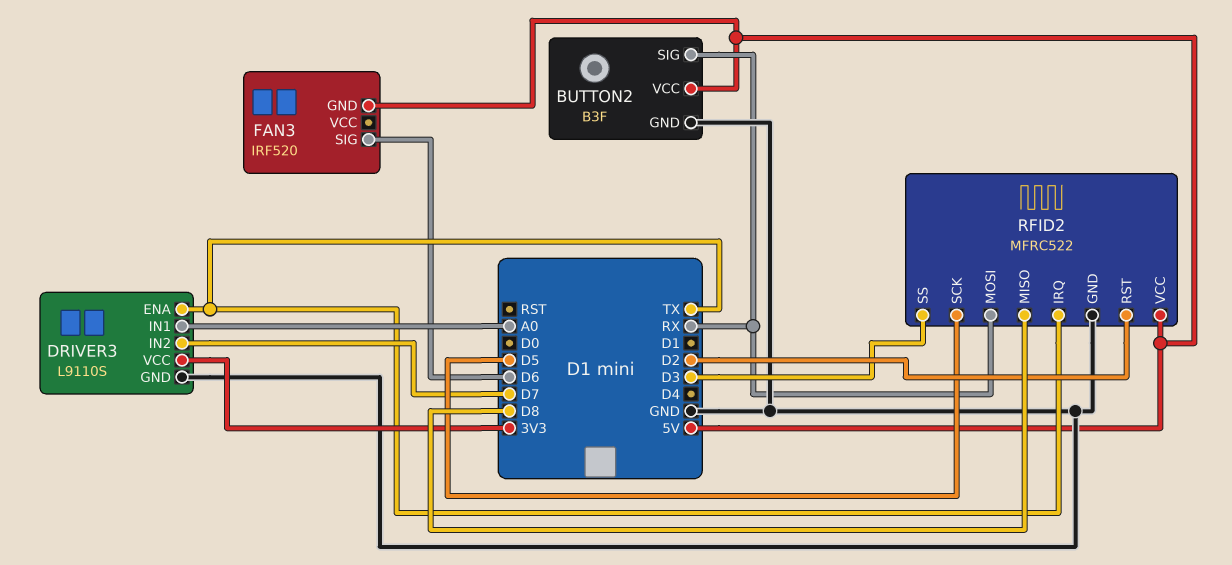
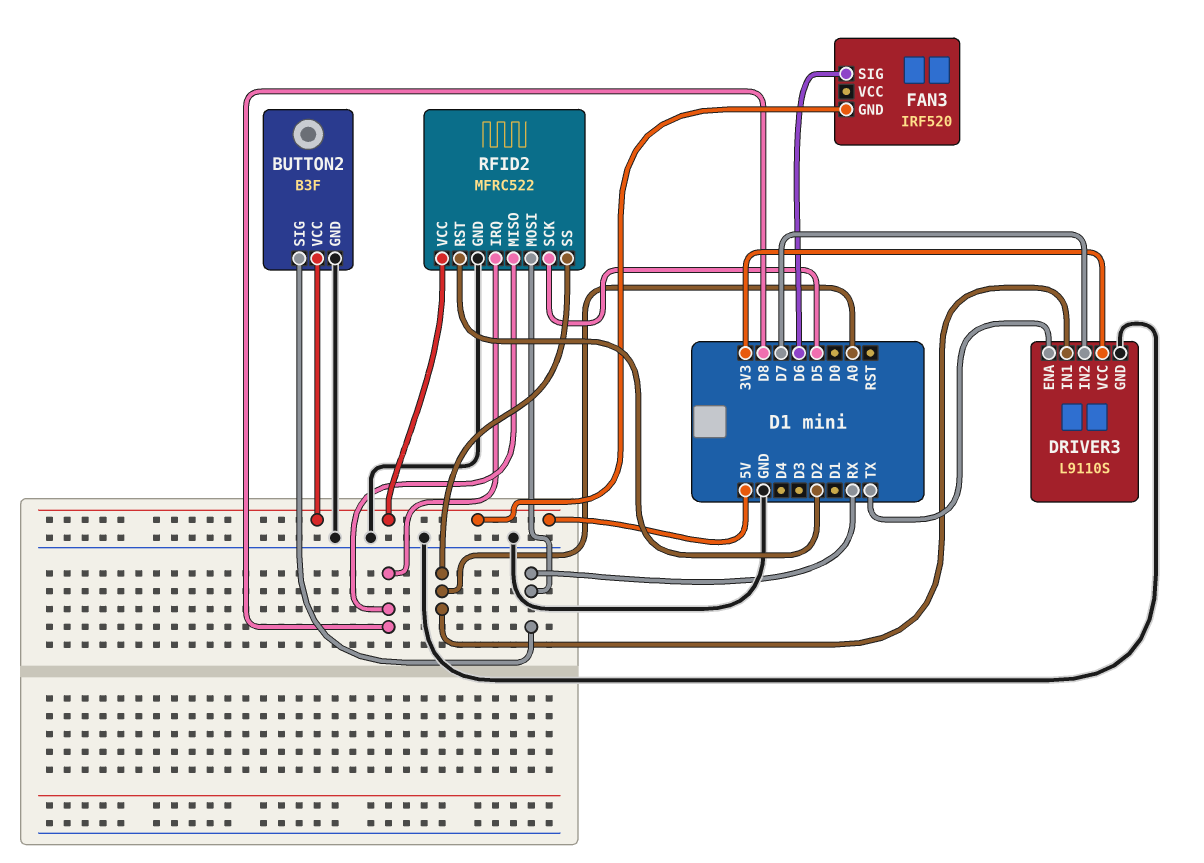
RFID2 pin IRQ: TX -> D8
RFID2 pin SS: D3 -> A0

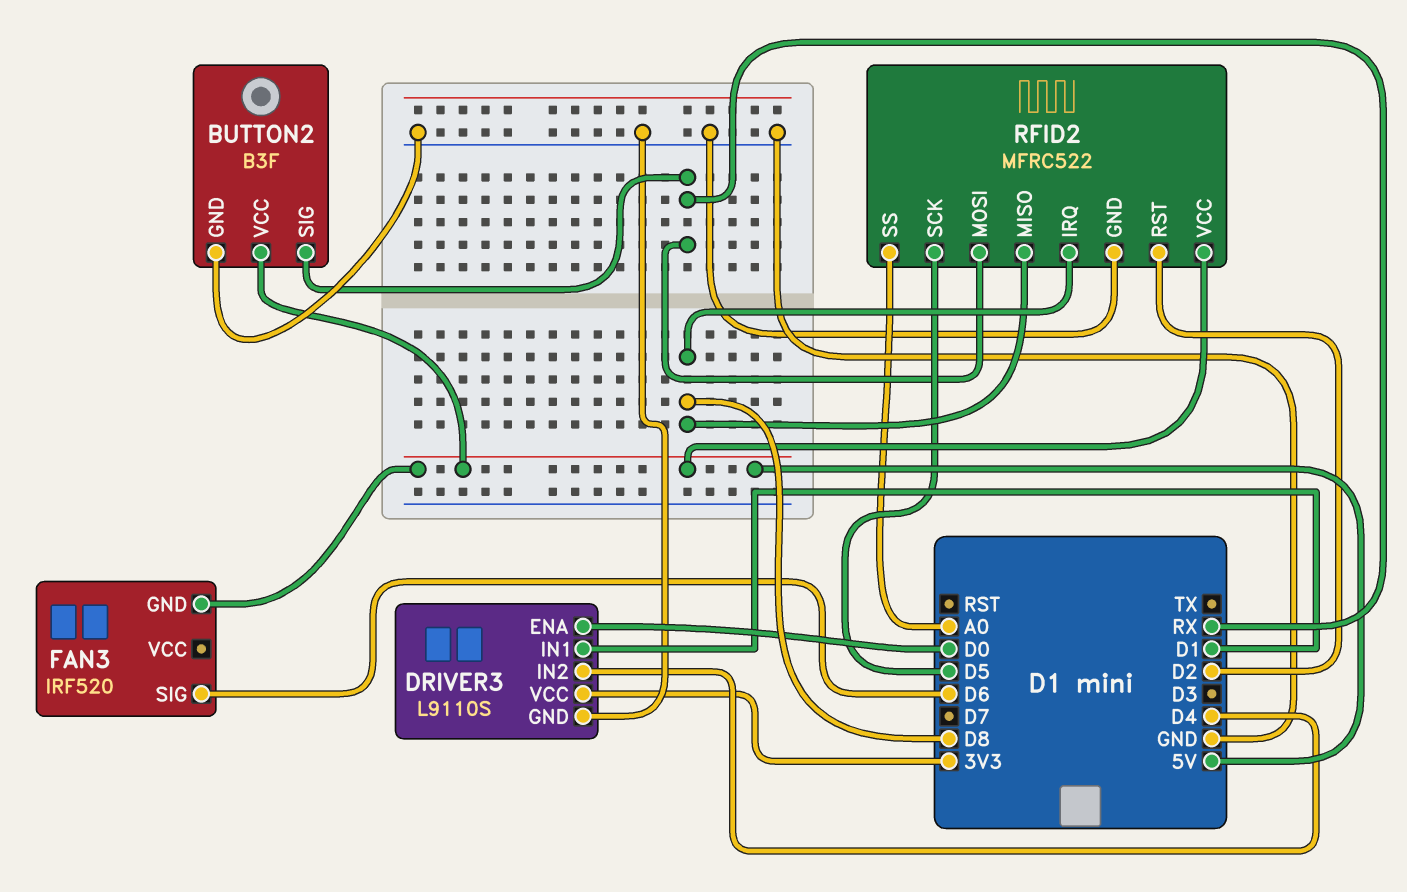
DRIVER3 pin ENA: TX -> D0
DRIVER3 pin IN1: A0 -> D1
DRIVER3 pin IN2: D7 -> D4

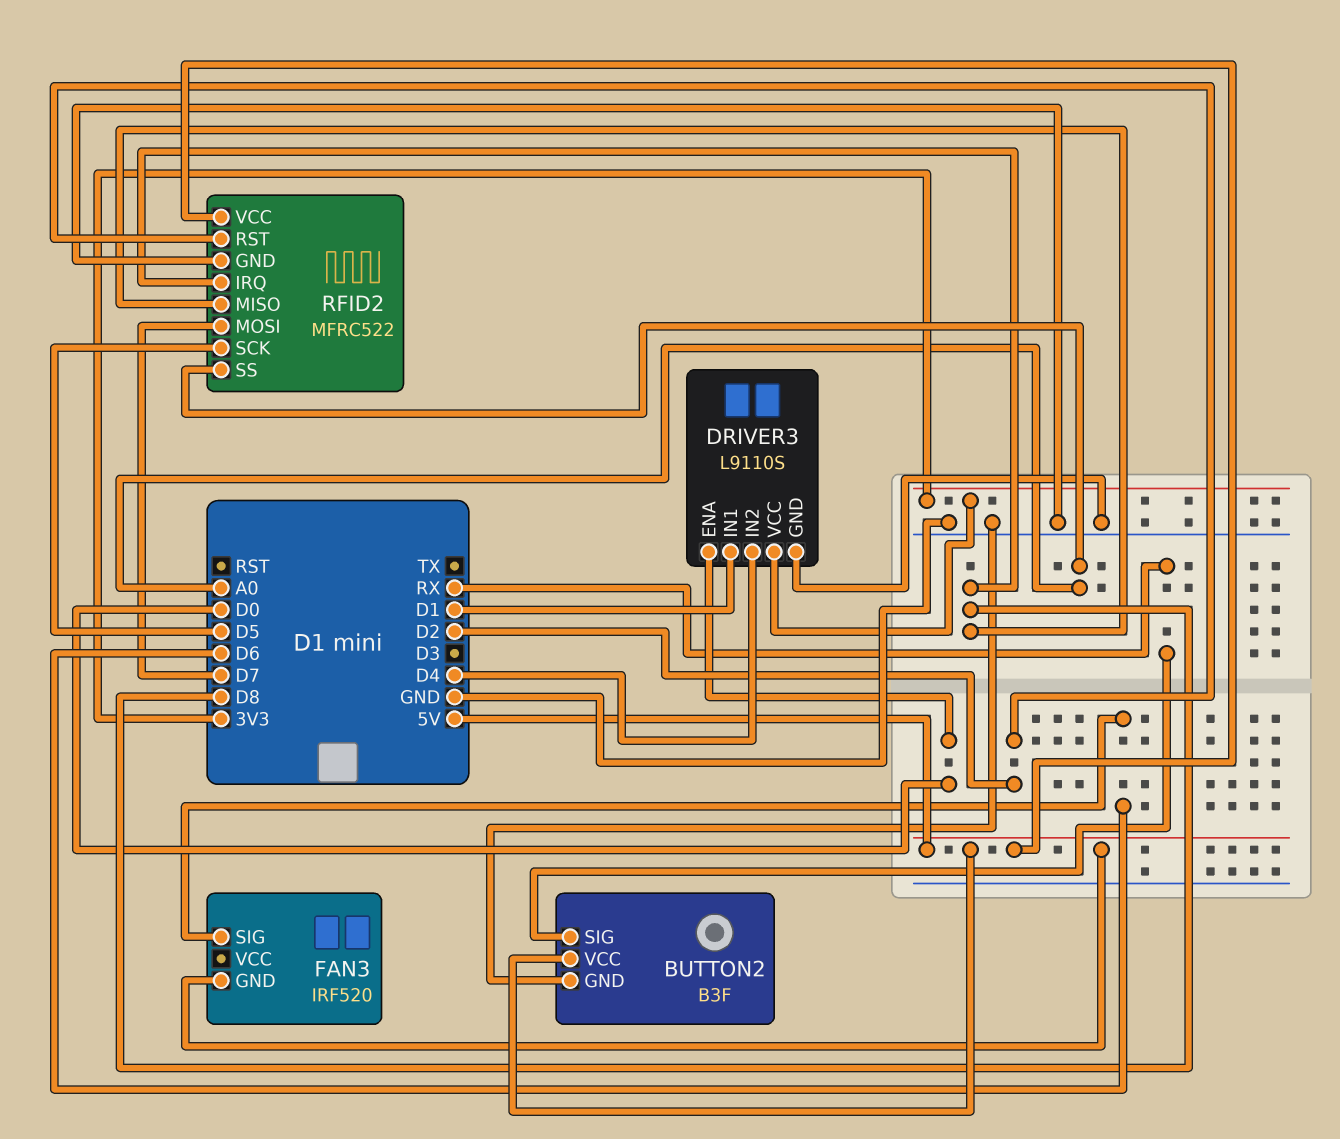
RFID2 pin MOSI: RX -> D7

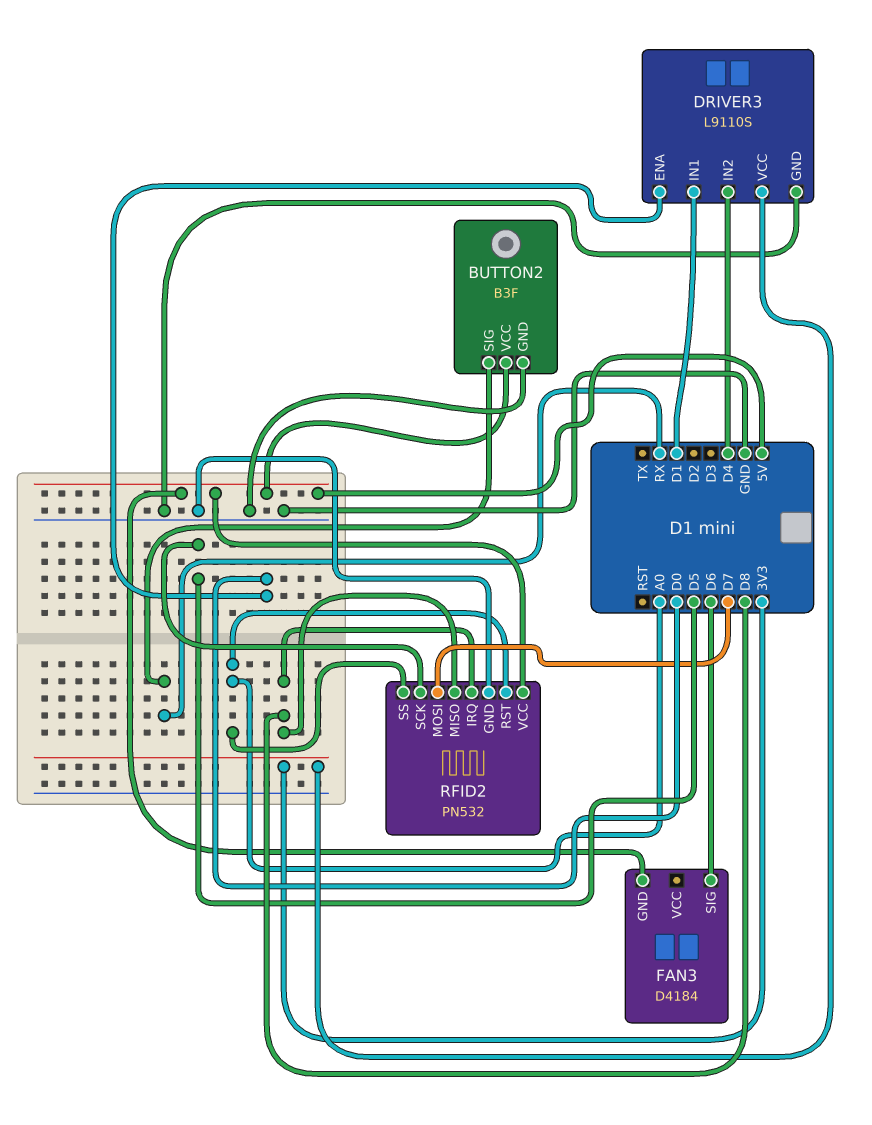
FAN3: IRF520 -> D4184
RFID2: MFRC522 -> PN532
RFID2 pin RST: D2 -> A0

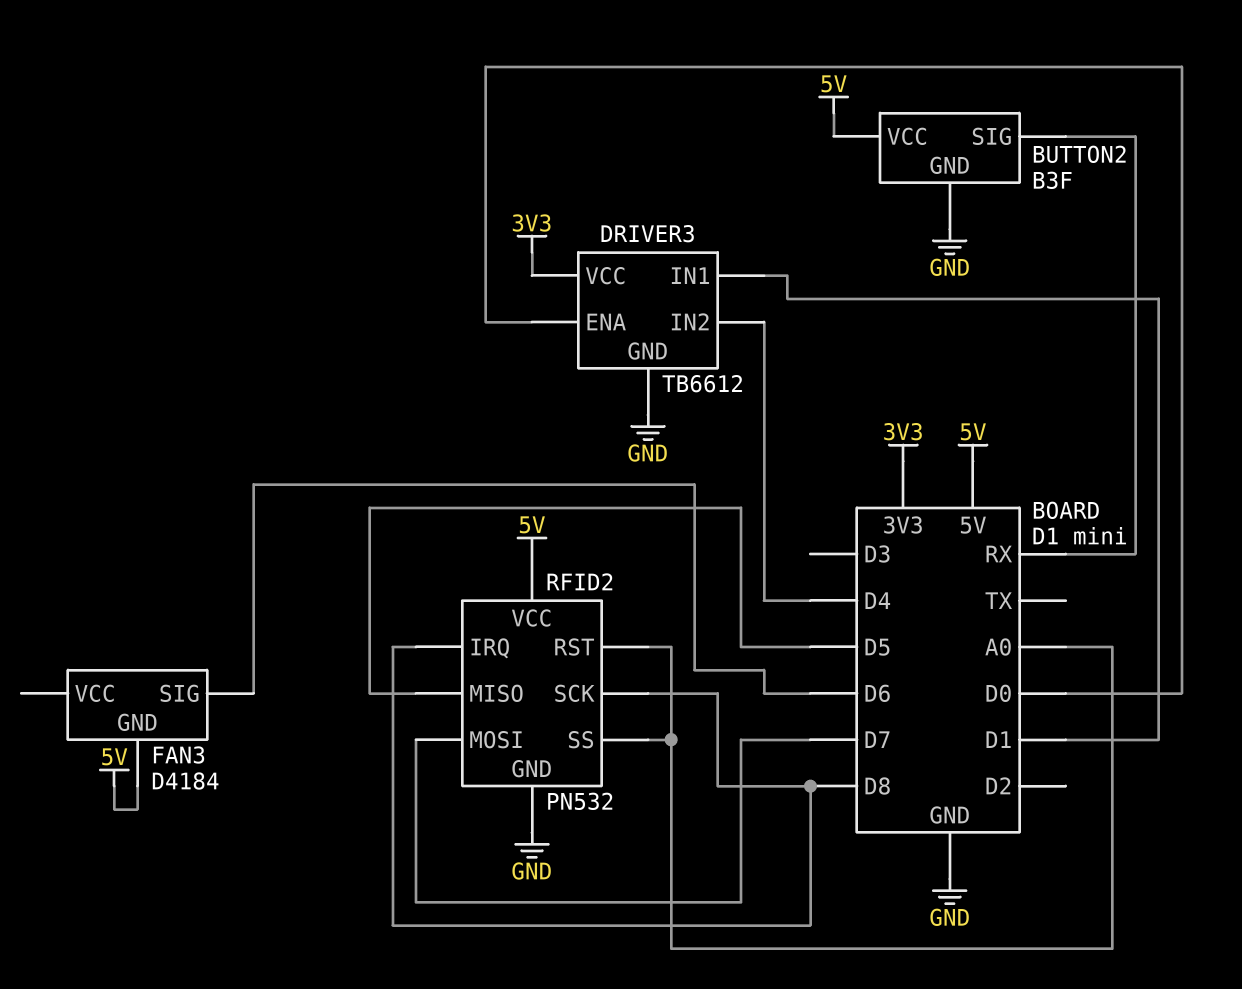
DRIVER3: L9110S -> TB6612
RFID2 pin MISO: D8 -> D5
RFID2 pin SCK: D5 -> D8

